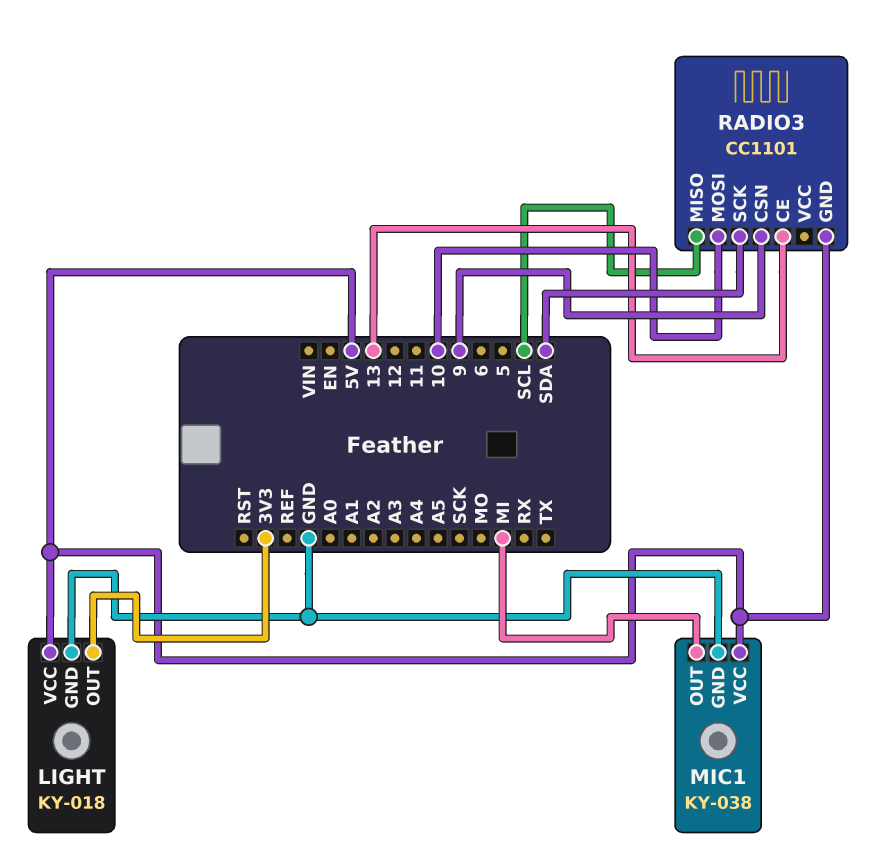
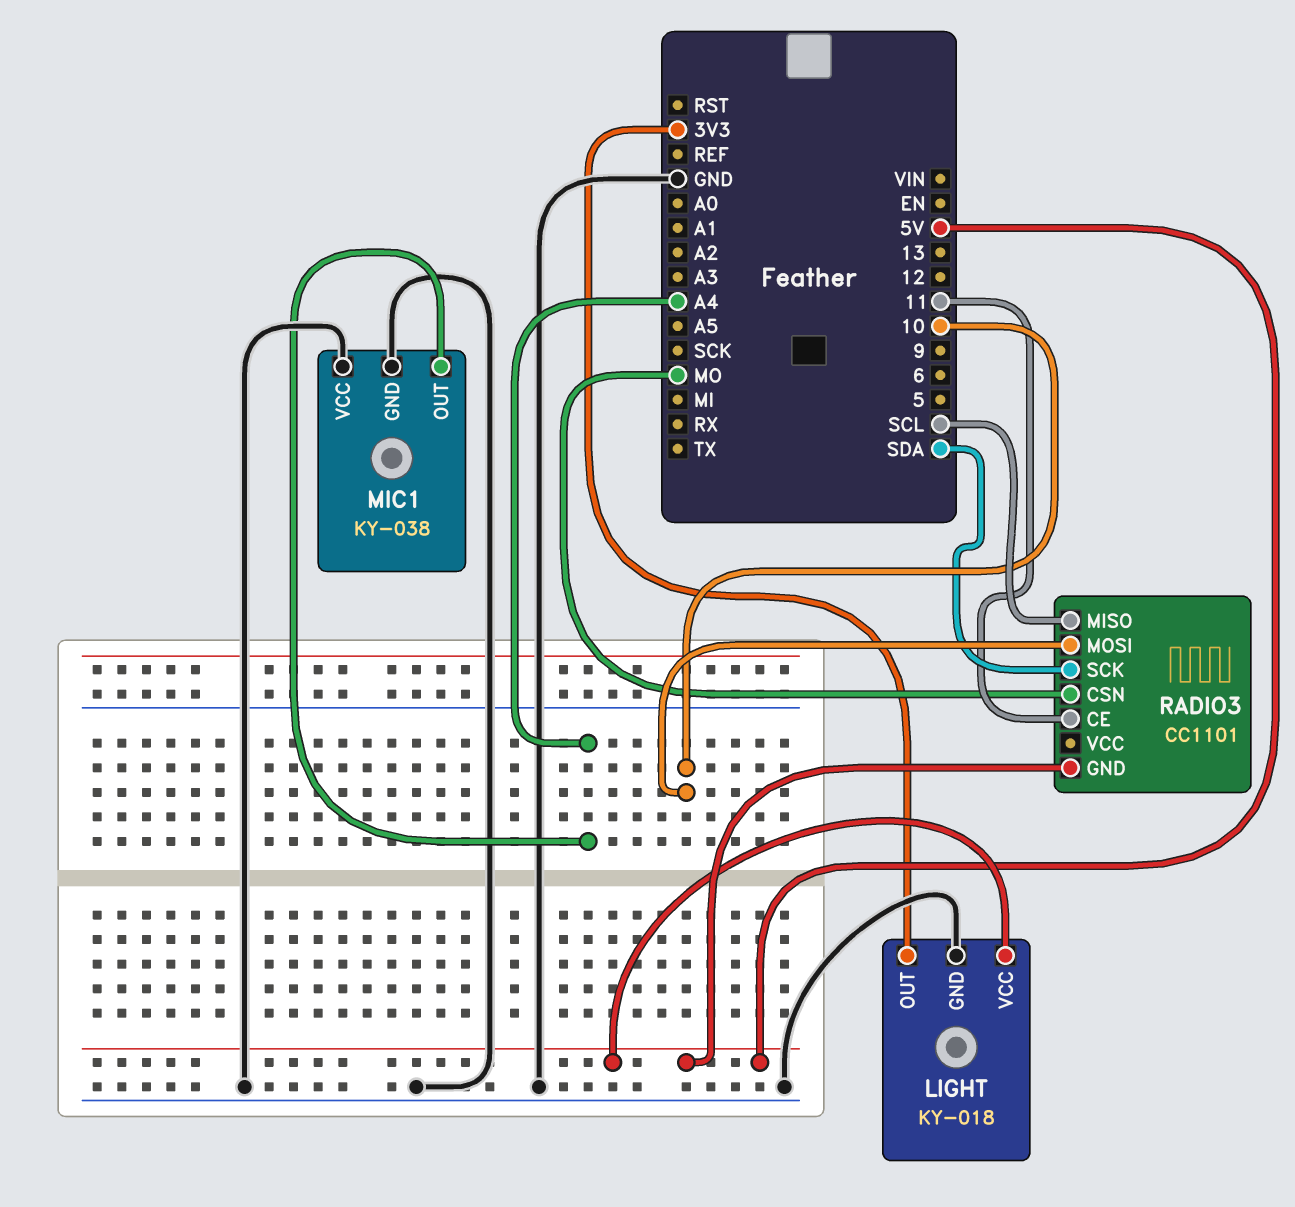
MIC1 pin OUT: MI -> A4
MIC1 pin VCC: 5V -> GND
RADIO3 pin CE: 13 -> 11
RADIO3 pin CSN: 9 -> MO

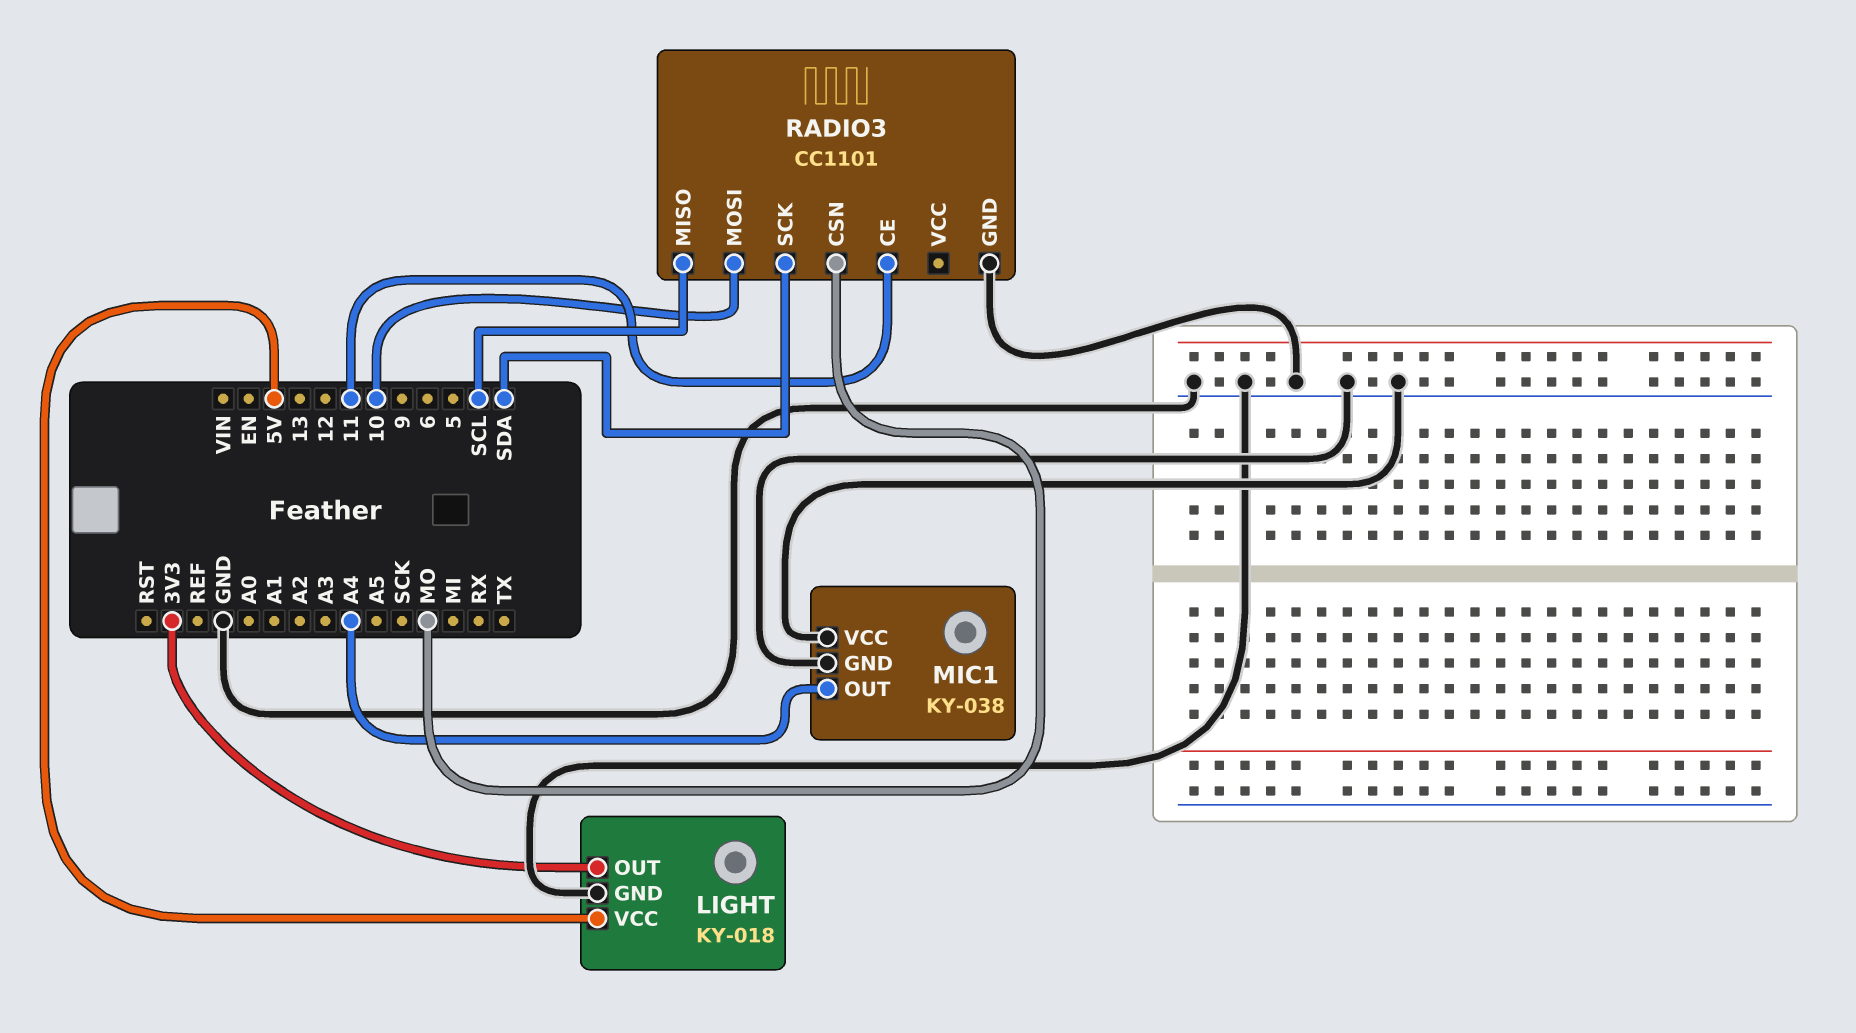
RADIO3 pin GND: 5V -> GND

